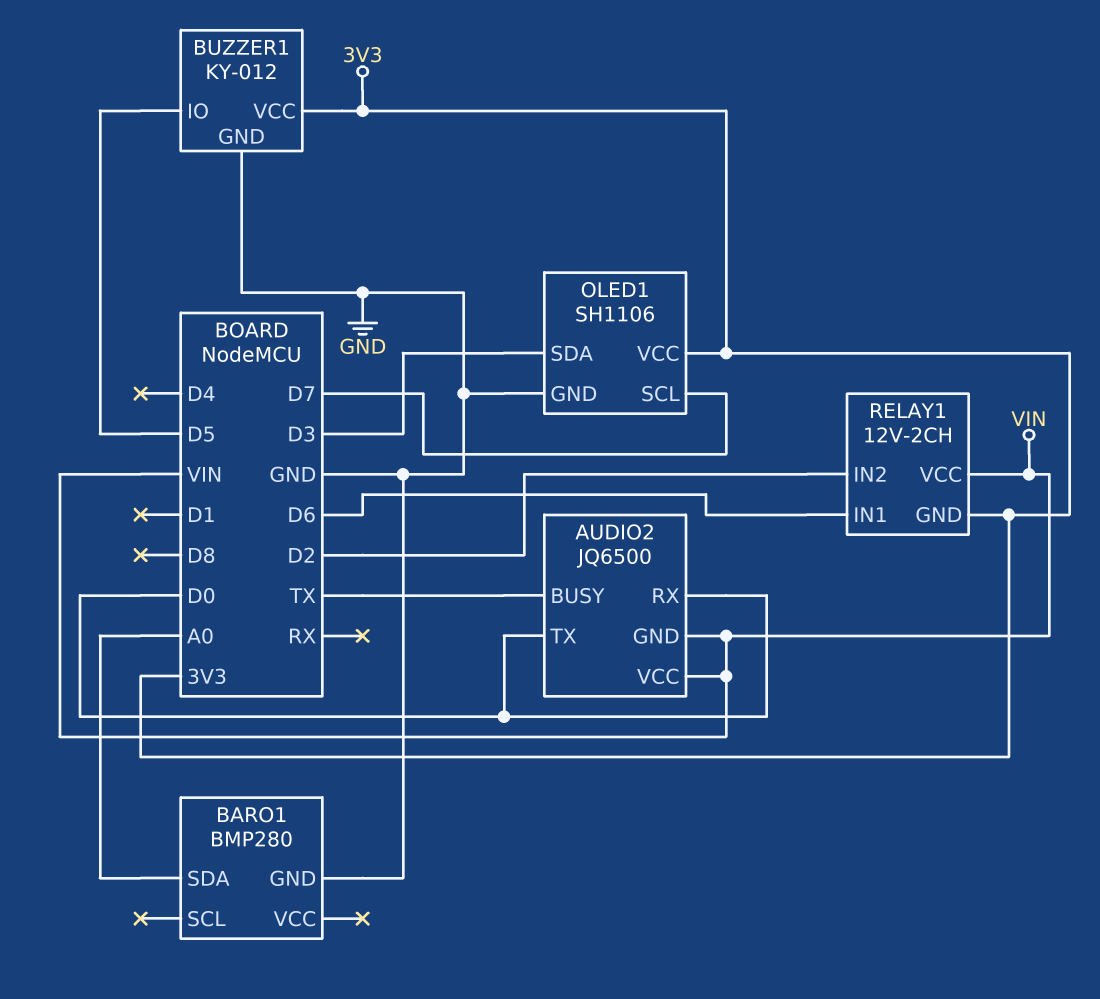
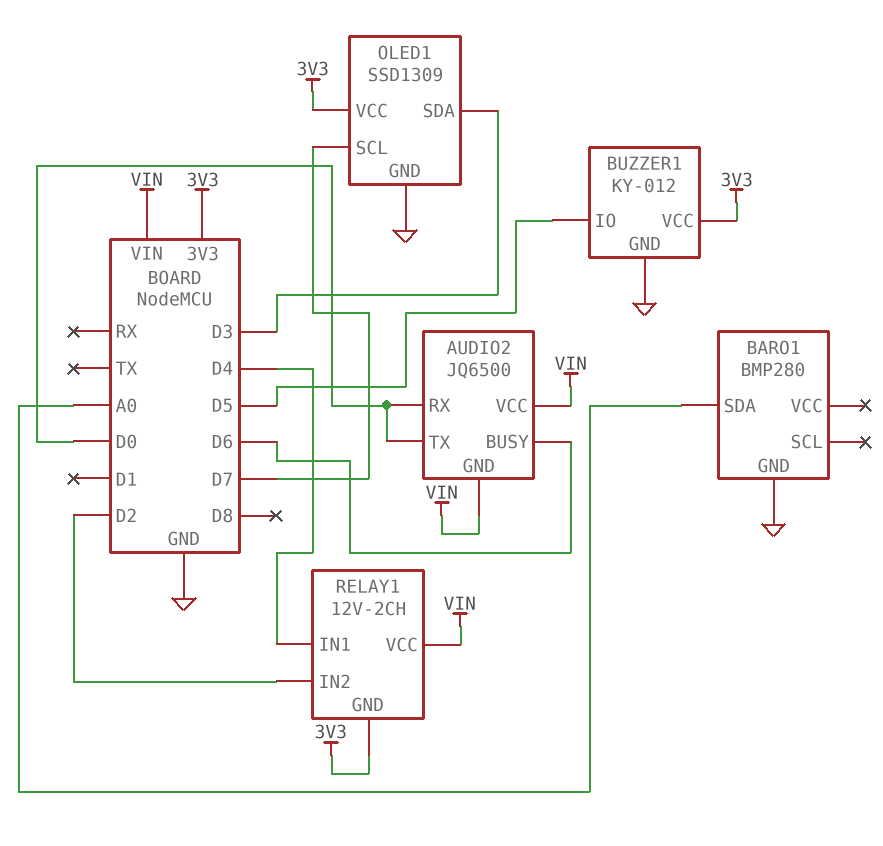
AUDIO2 pin BUSY: TX -> D6
OLED1: SH1106 -> SSD1309
RELAY1 pin IN1: D6 -> D4

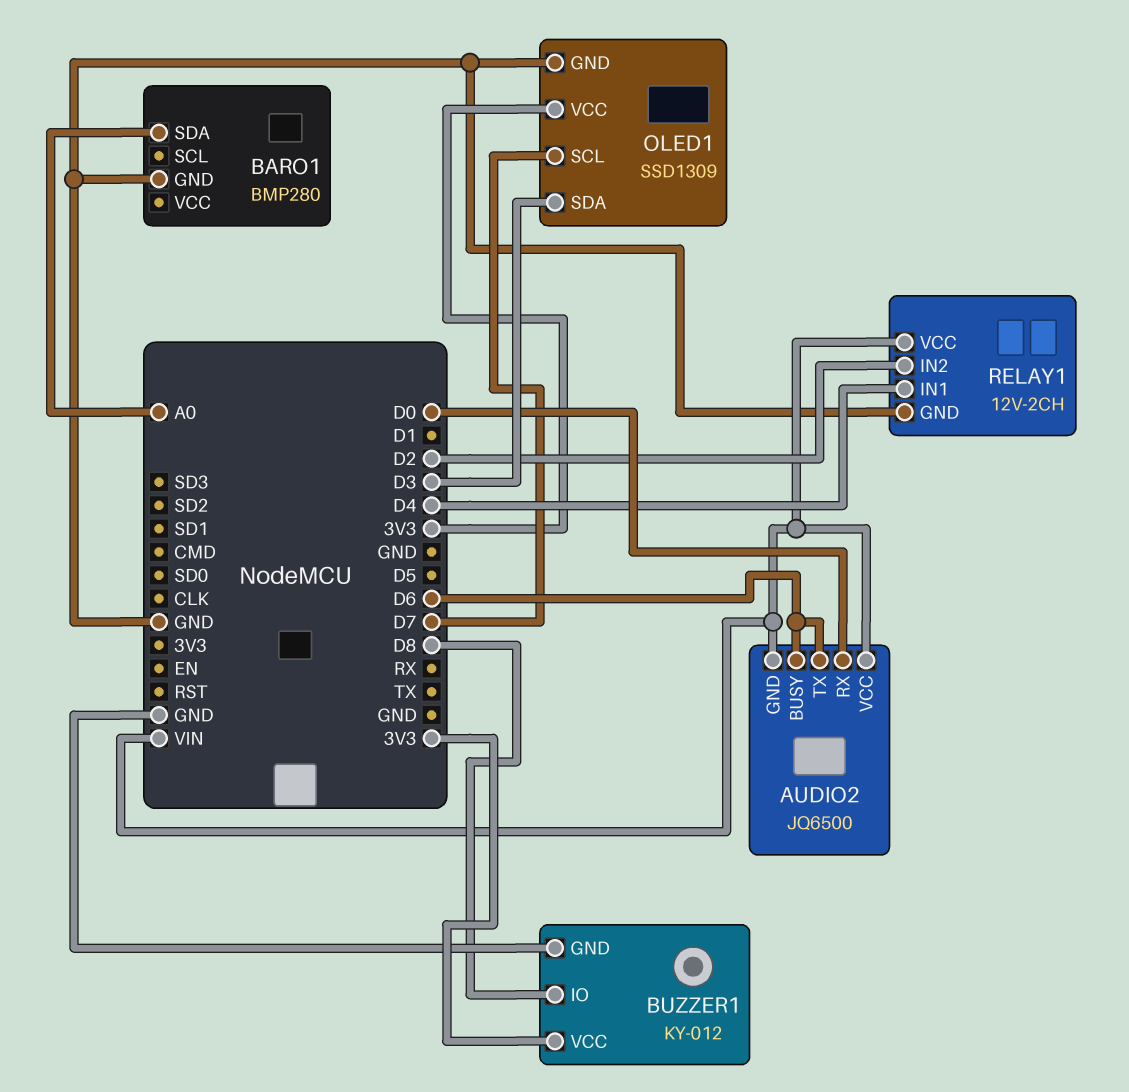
AUDIO2 pin TX: D0 -> D6
BUZZER1 pin IO: D5 -> D8
RELAY1 pin GND: 3V3 -> GND

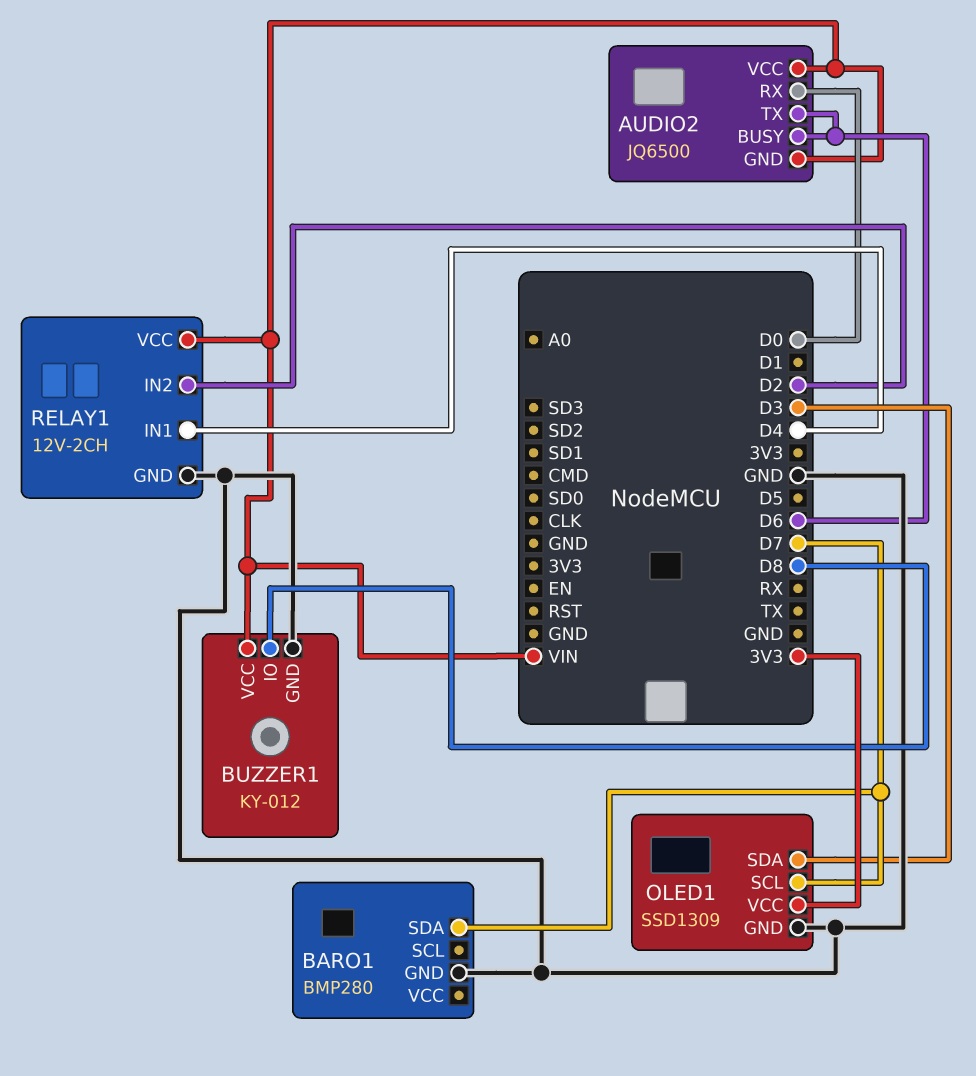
BARO1 pin SDA: A0 -> D7
BUZZER1 pin VCC: 3V3 -> VIN

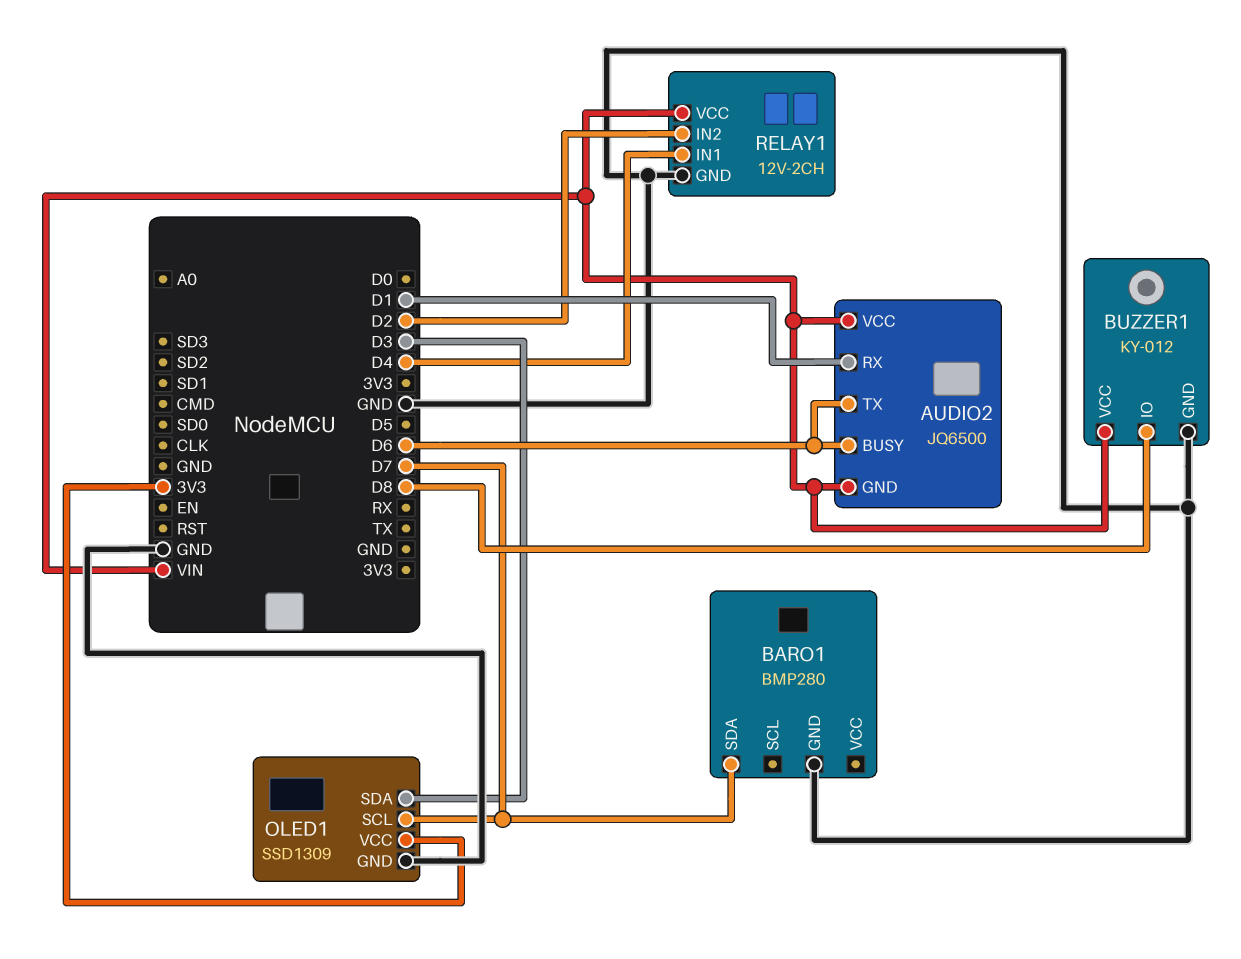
AUDIO2 pin RX: D0 -> D1

